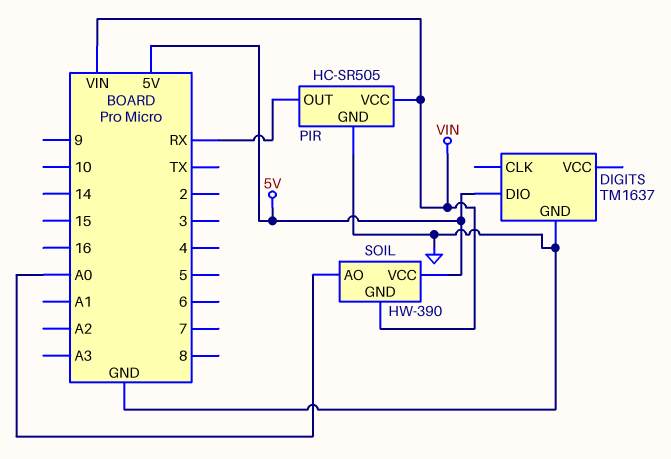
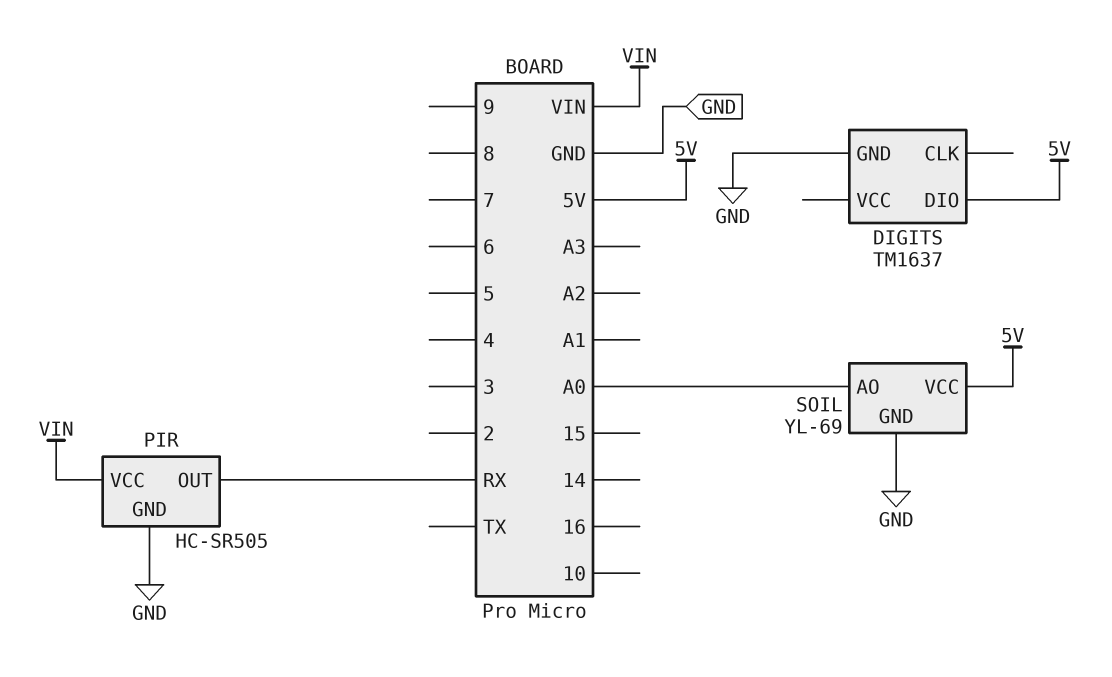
SOIL: HW-390 -> YL-69
SOIL pin GND: VIN -> GND

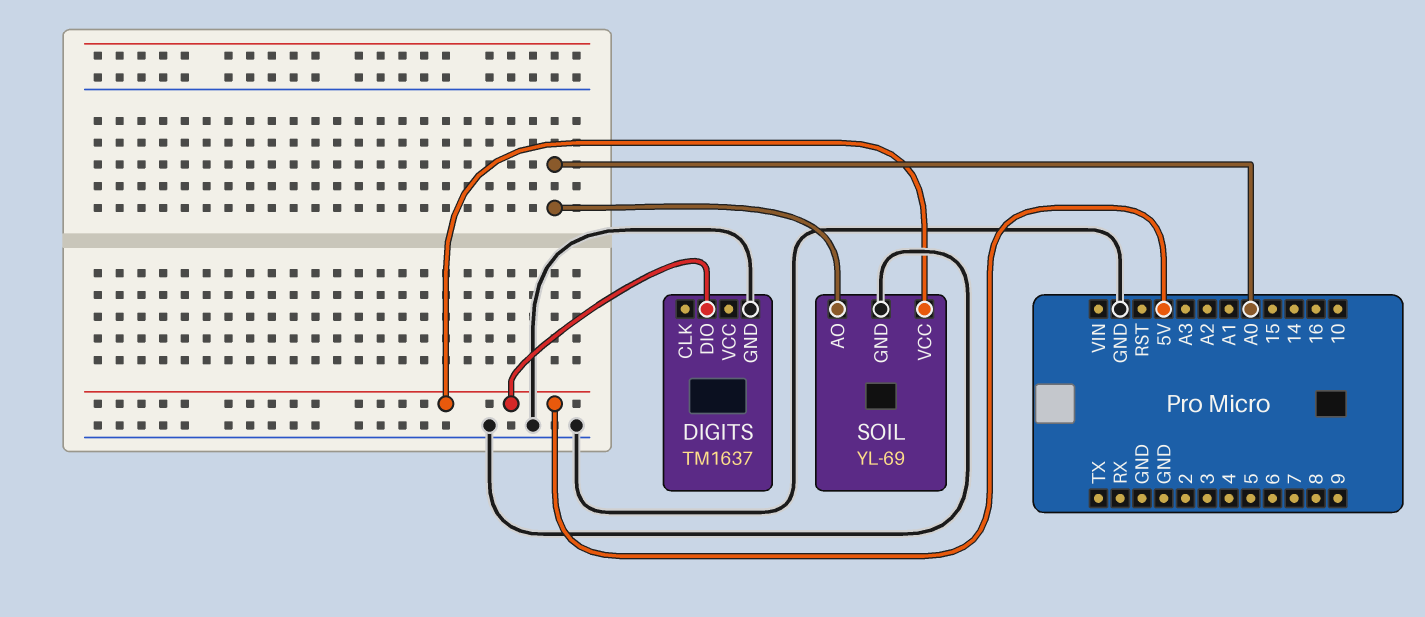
PIR: HC-SR505 -> none
PIR pin GND: GND -> none
PIR pin OUT: RX -> none
PIR pin VCC: VIN -> none

